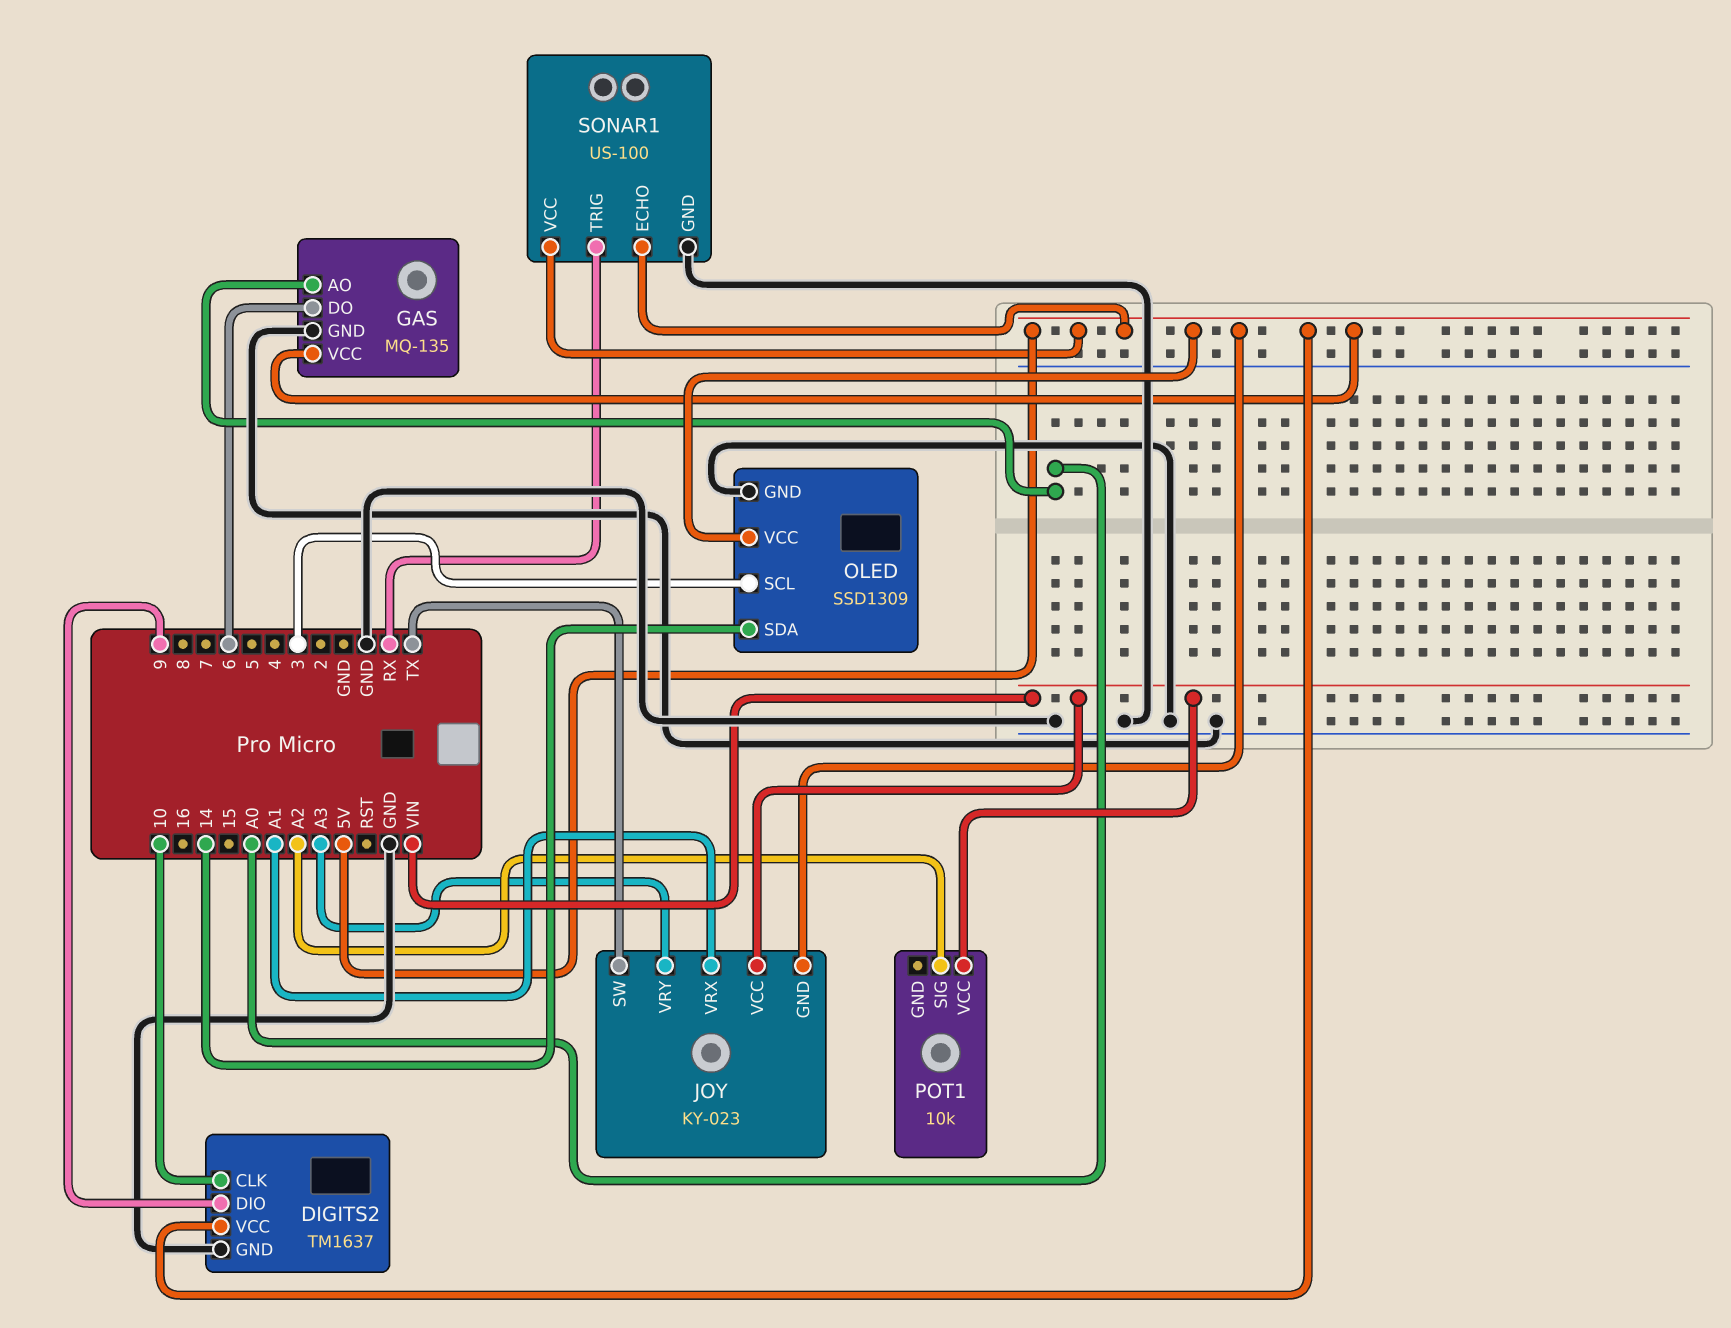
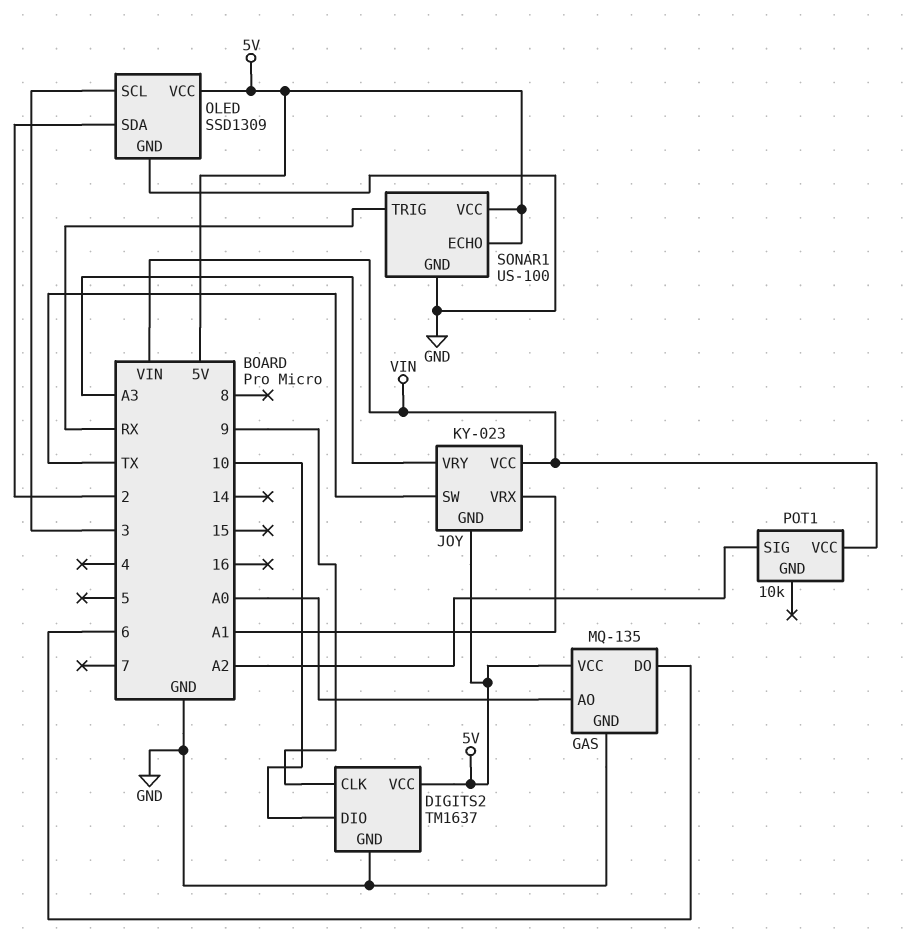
DIGITS2 pin CLK: 10 -> 9
DIGITS2 pin DIO: 9 -> 10
OLED pin SDA: 14 -> 2

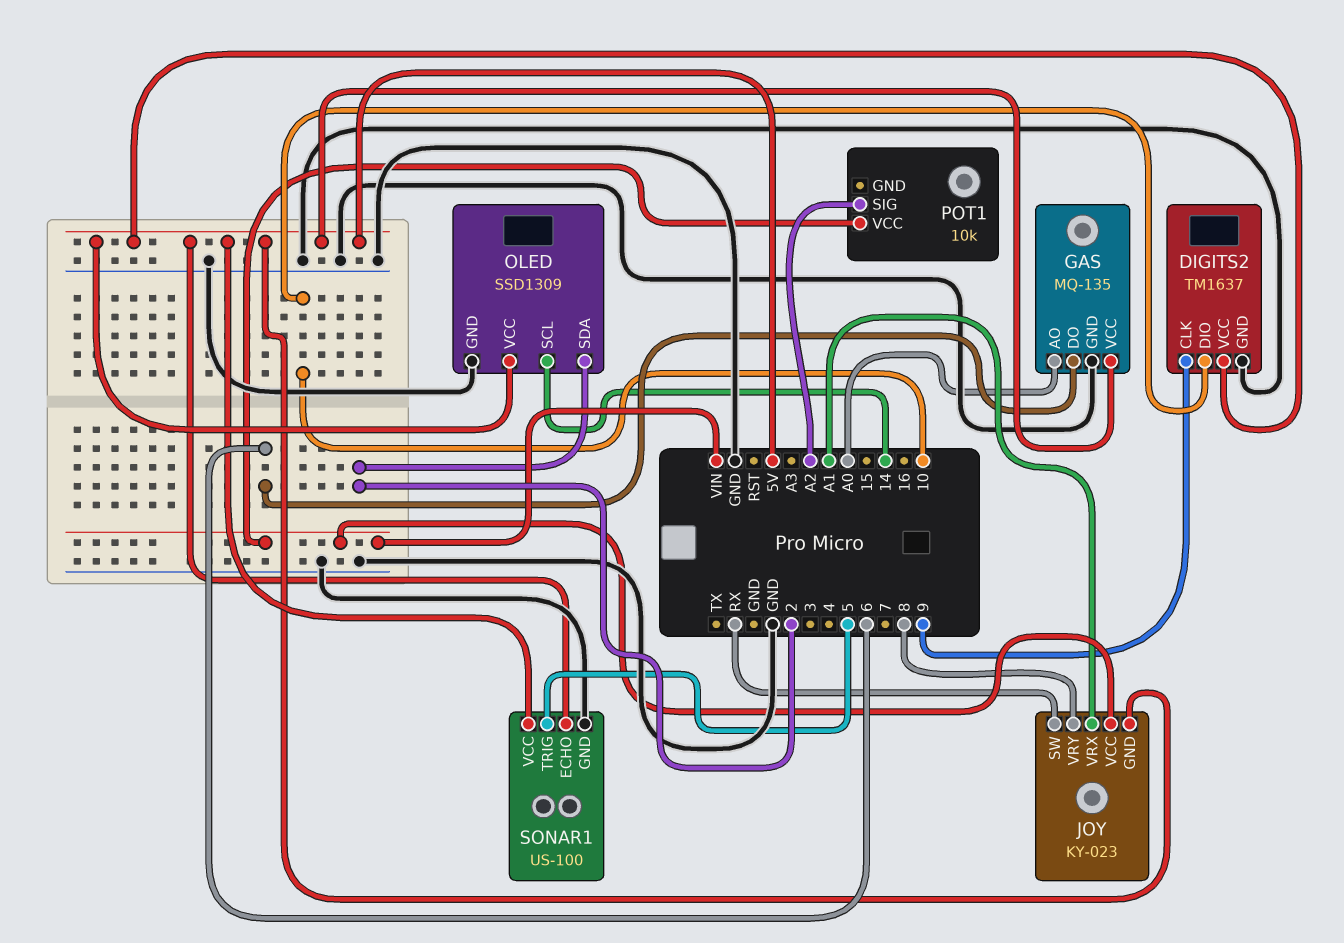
JOY pin SW: TX -> RX
JOY pin VRY: A3 -> 8
OLED pin SCL: 3 -> 14
SONAR1 pin TRIG: RX -> 5

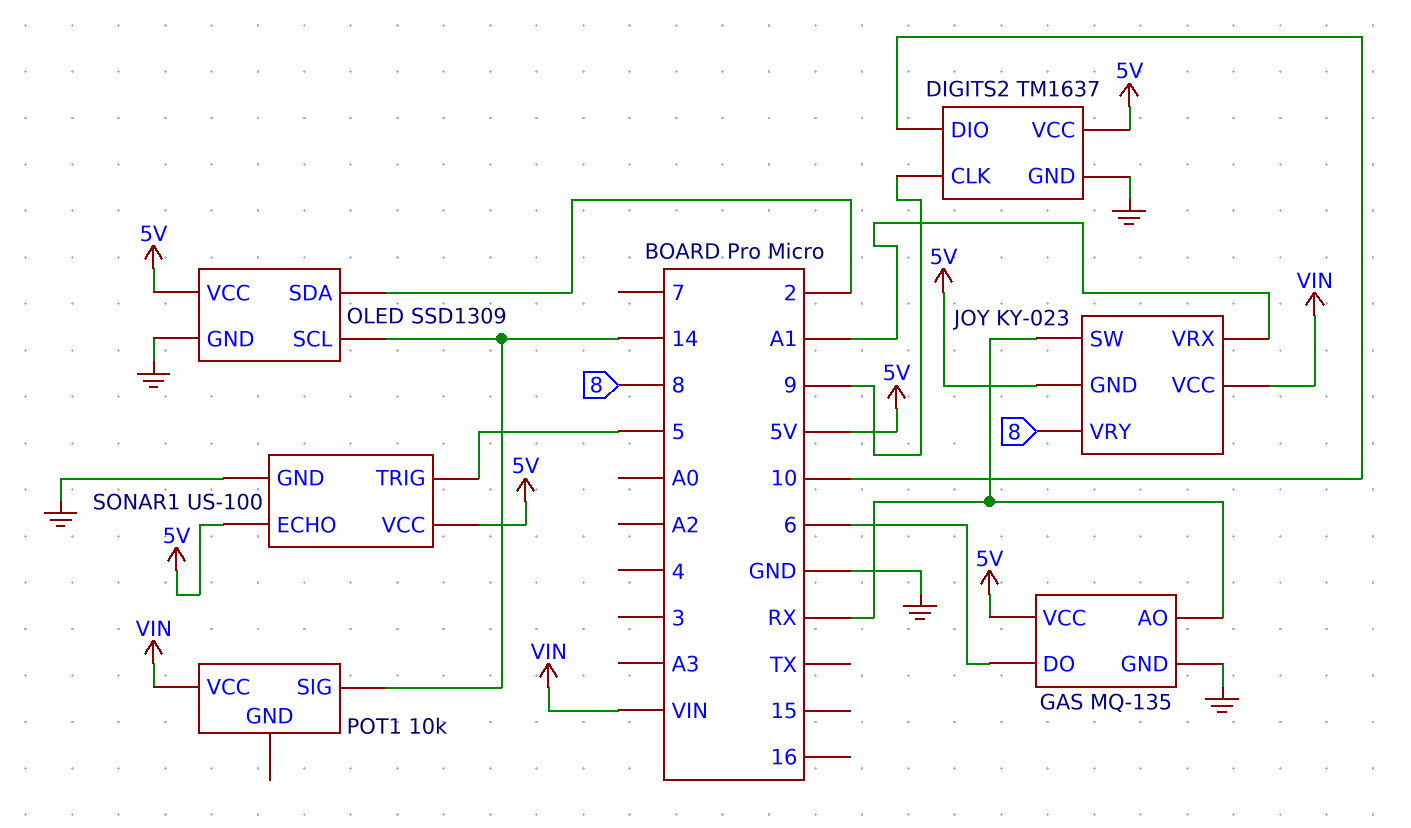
GAS pin AO: A0 -> RX
POT1 pin SIG: A2 -> 14

